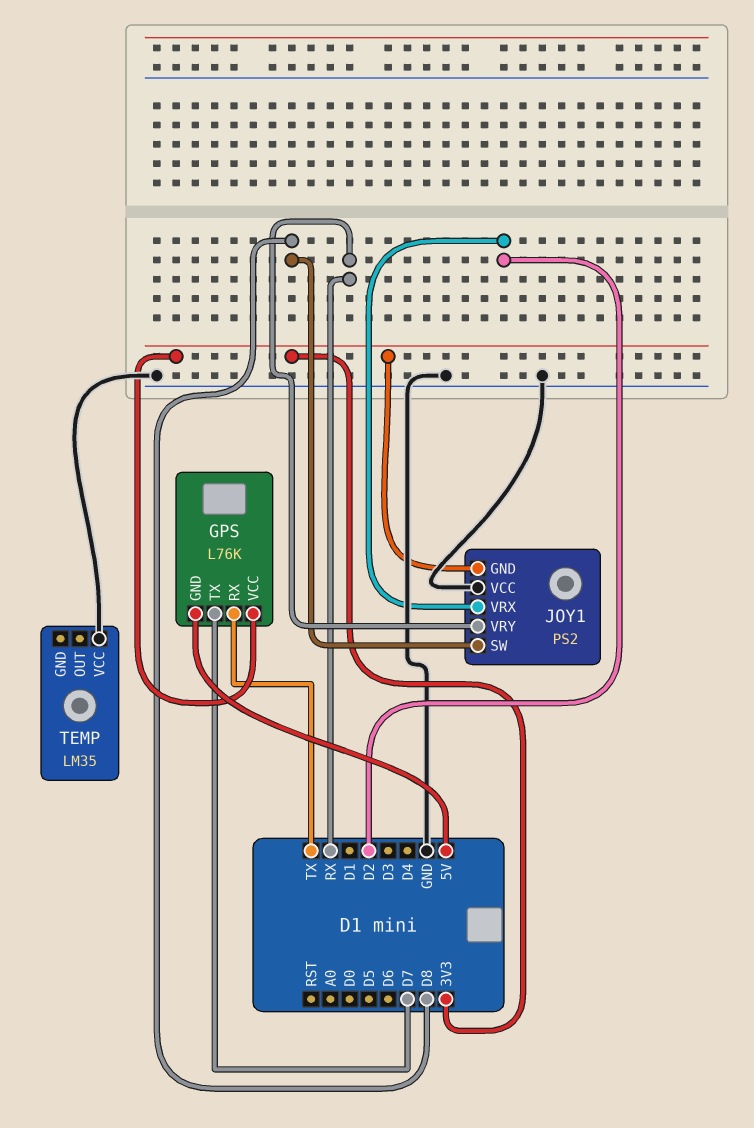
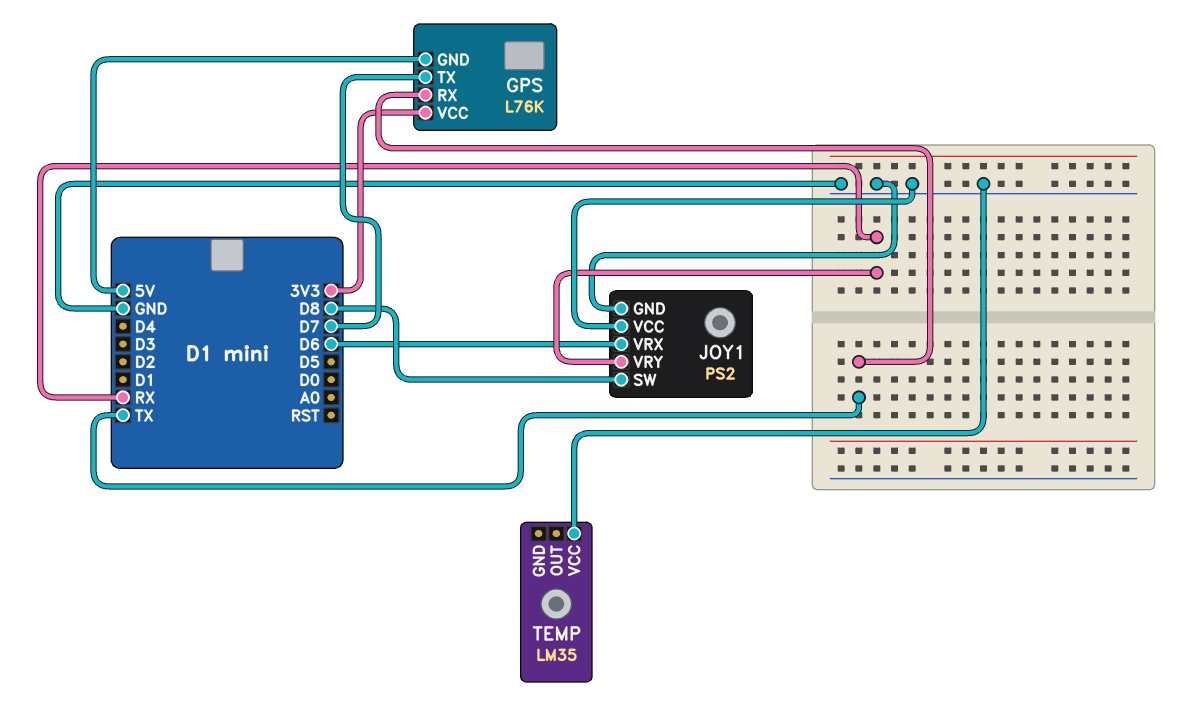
JOY1 pin GND: 3V3 -> GND
JOY1 pin VRX: D2 -> D6

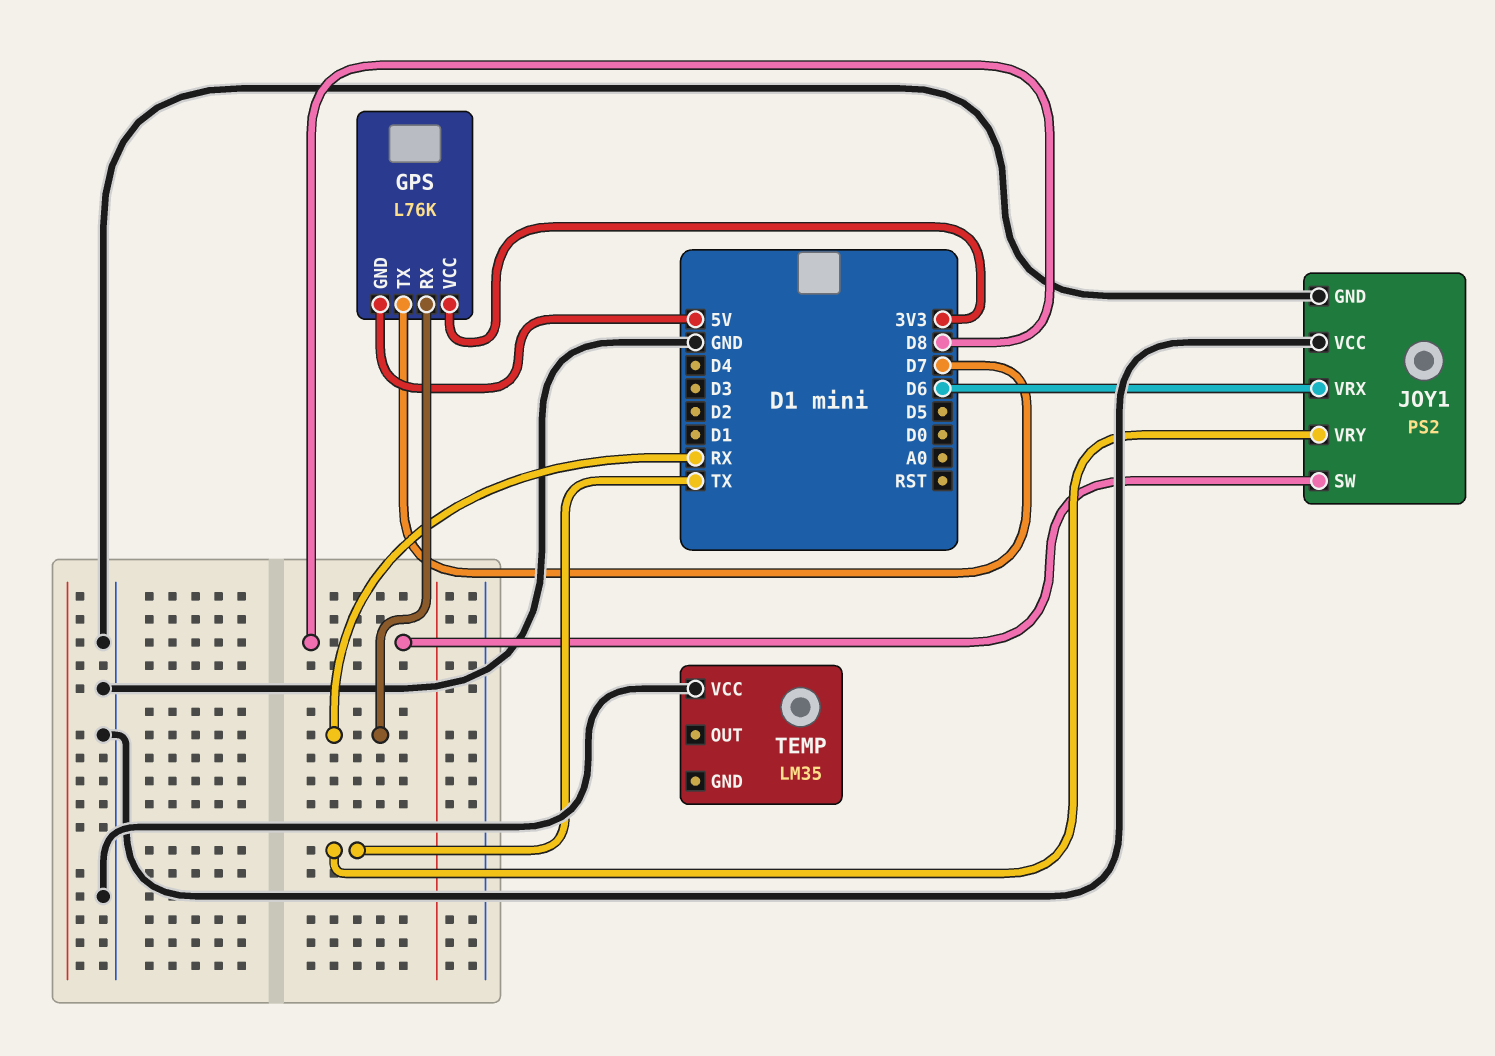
GPS pin RX: TX -> RX
JOY1 pin VRY: RX -> TX

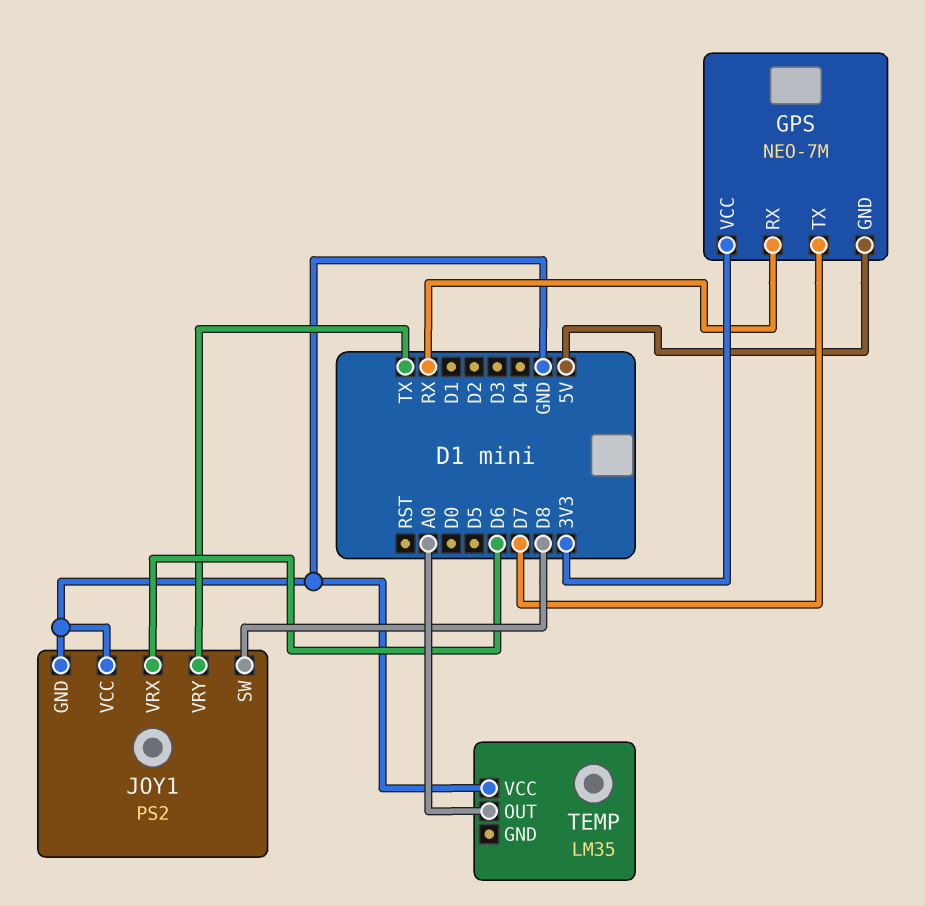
GPS: L76K -> NEO-7M
TEMP pin OUT: none -> A0

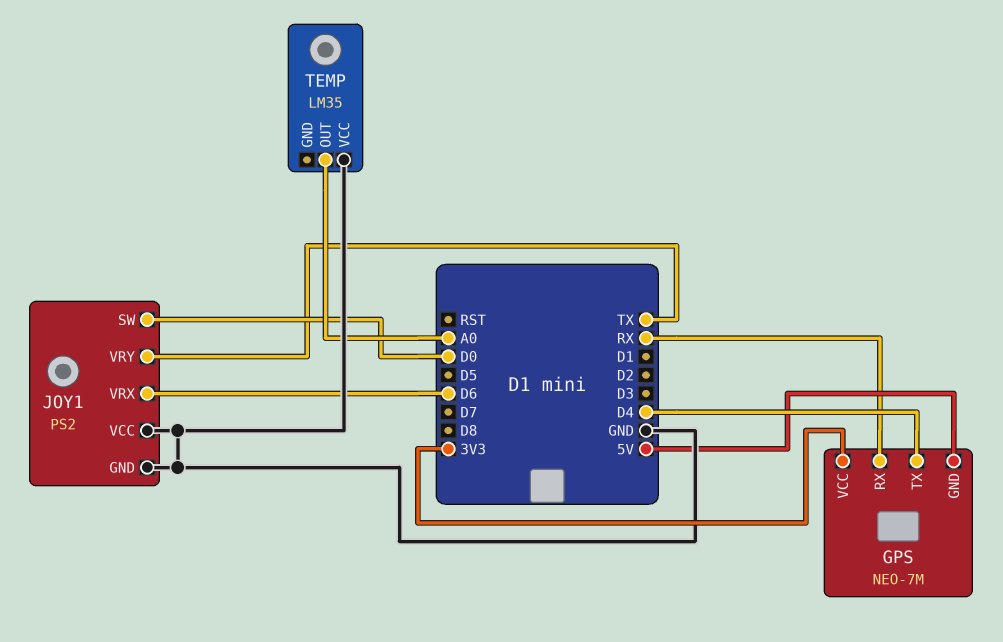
GPS pin TX: D7 -> D4
JOY1 pin SW: D8 -> D0

